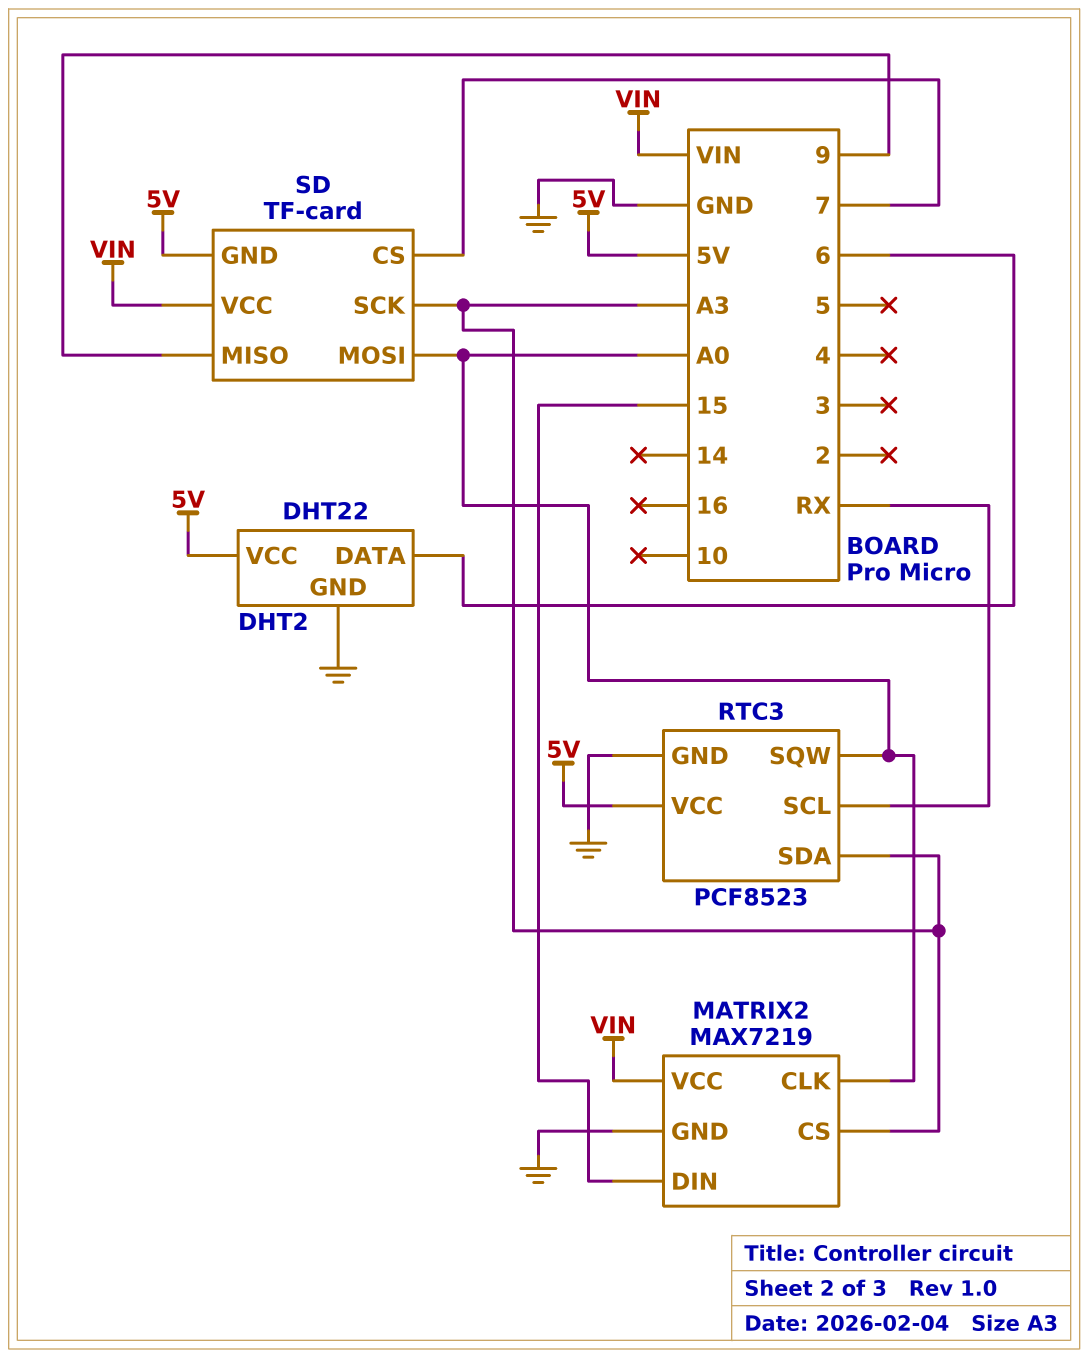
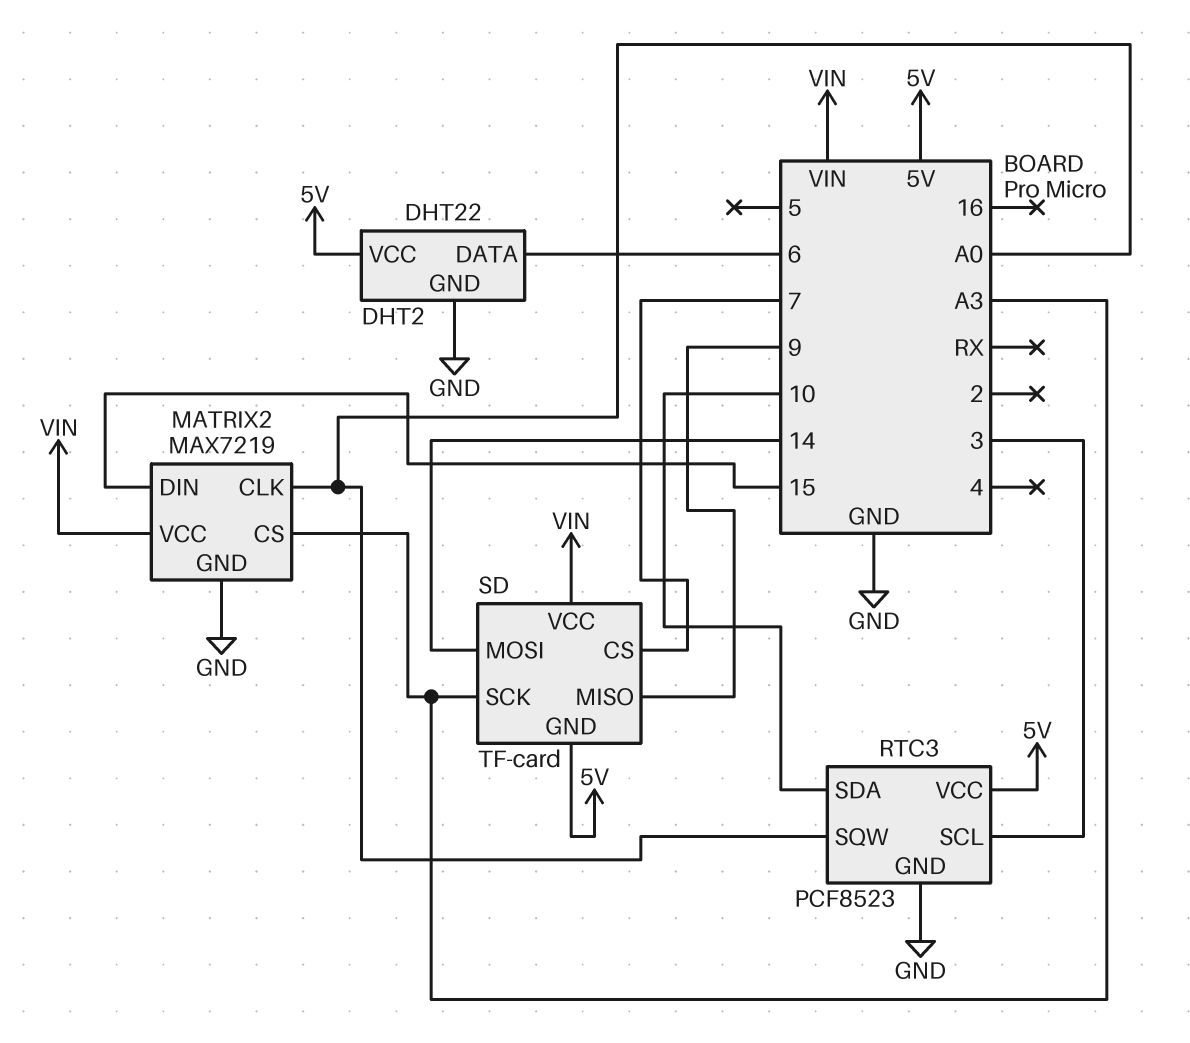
RTC3 pin SCL: RX -> 3
RTC3 pin SDA: A3 -> 10
SD pin MOSI: A0 -> 14

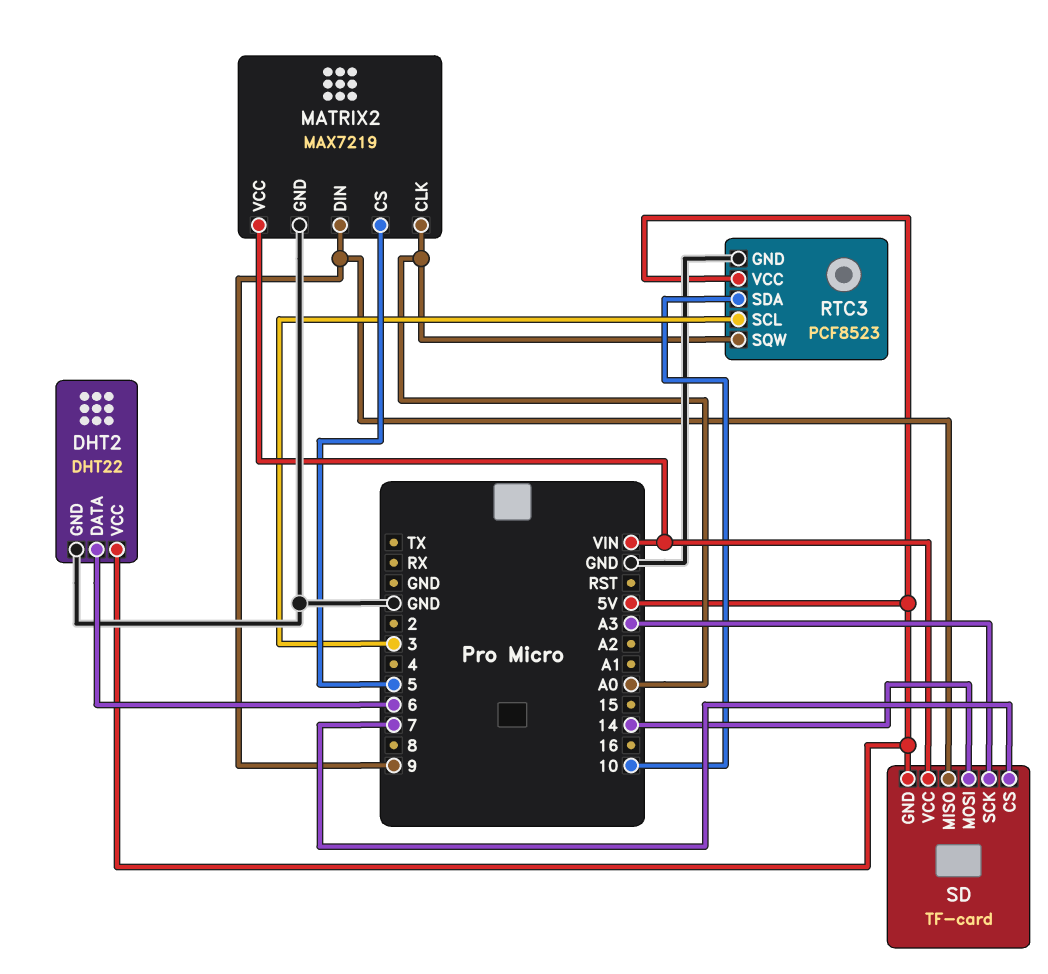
MATRIX2 pin CS: A3 -> 5
MATRIX2 pin DIN: 15 -> 9

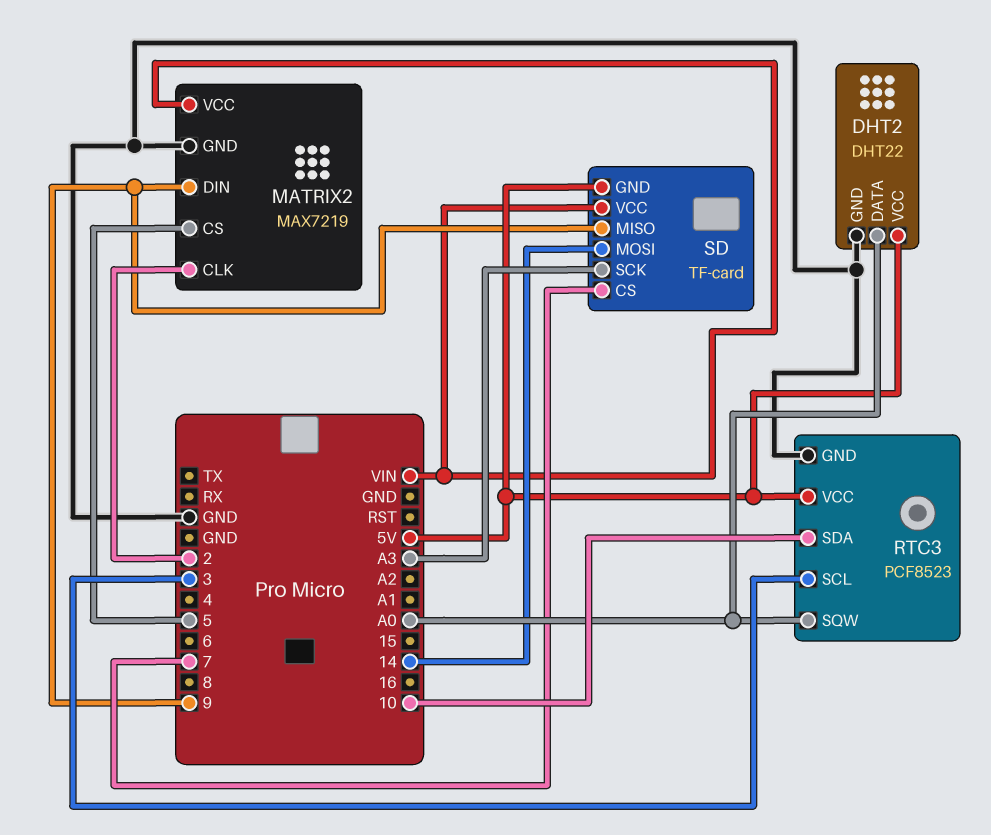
DHT2 pin DATA: 6 -> A0
MATRIX2 pin CLK: A0 -> 2

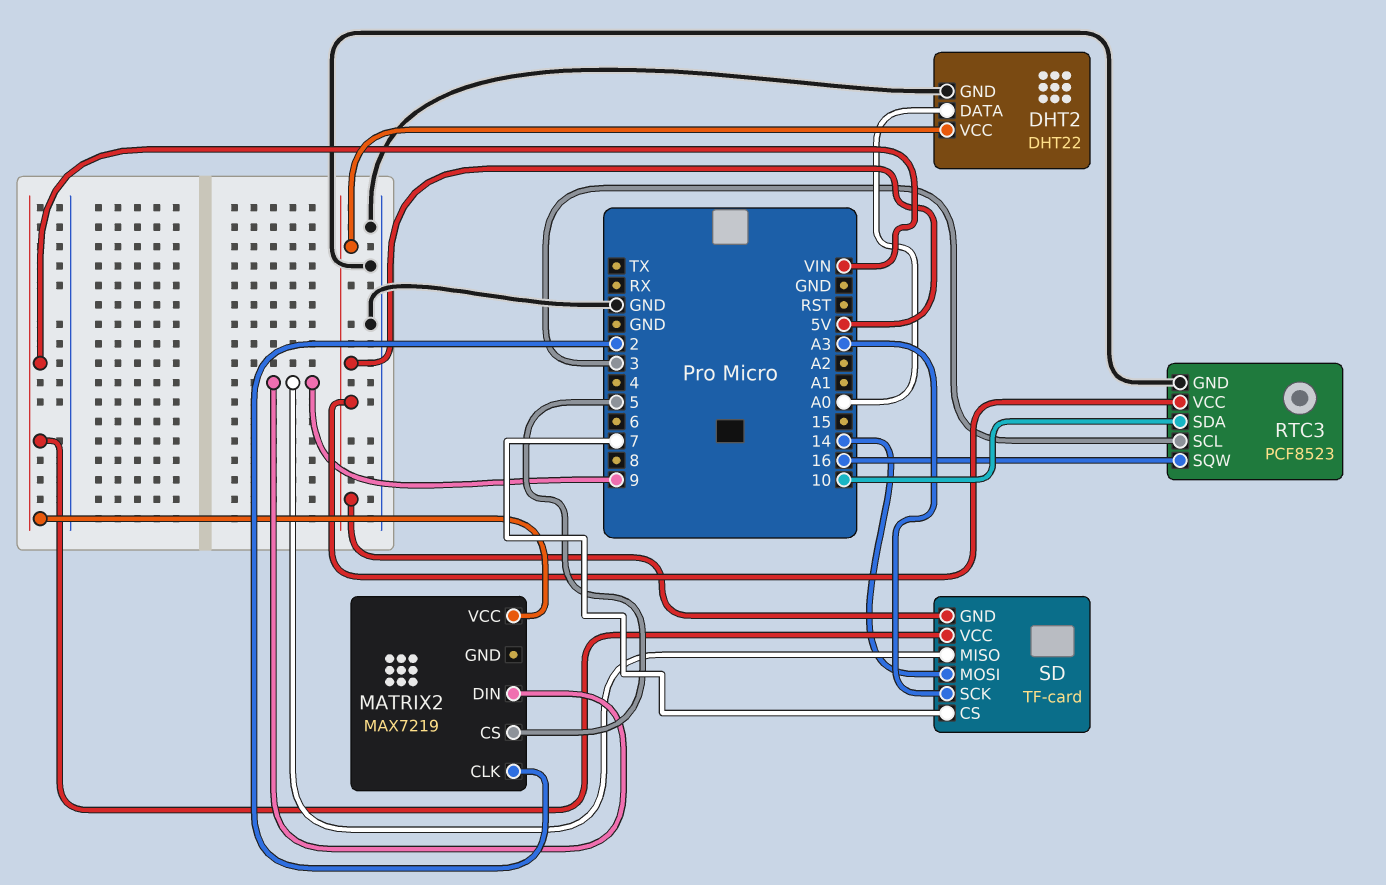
MATRIX2 pin GND: GND -> none
RTC3 pin SQW: A0 -> 16

